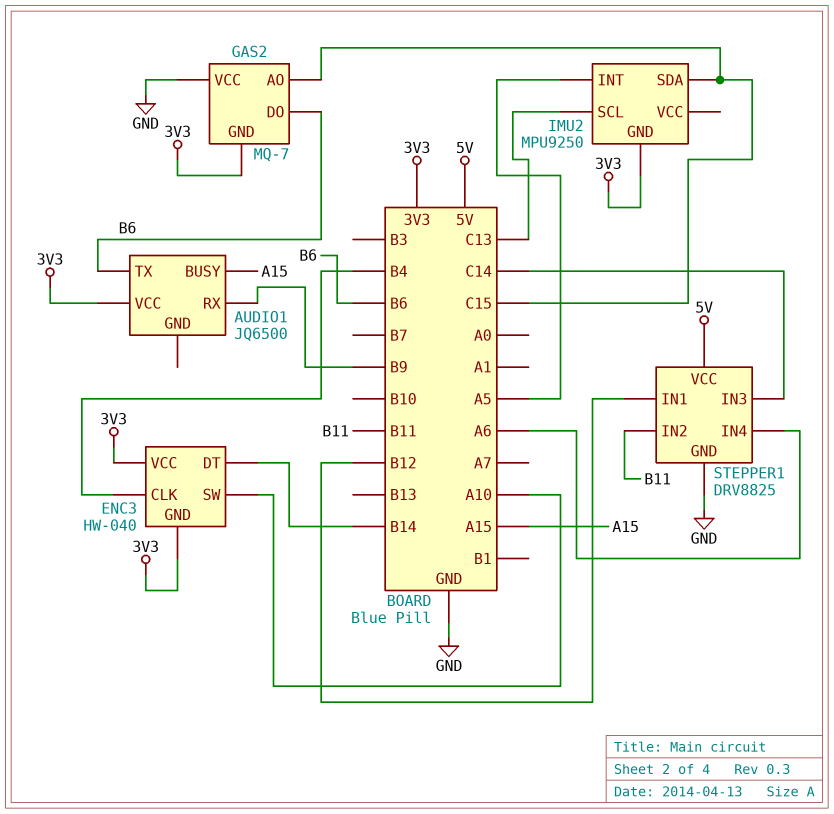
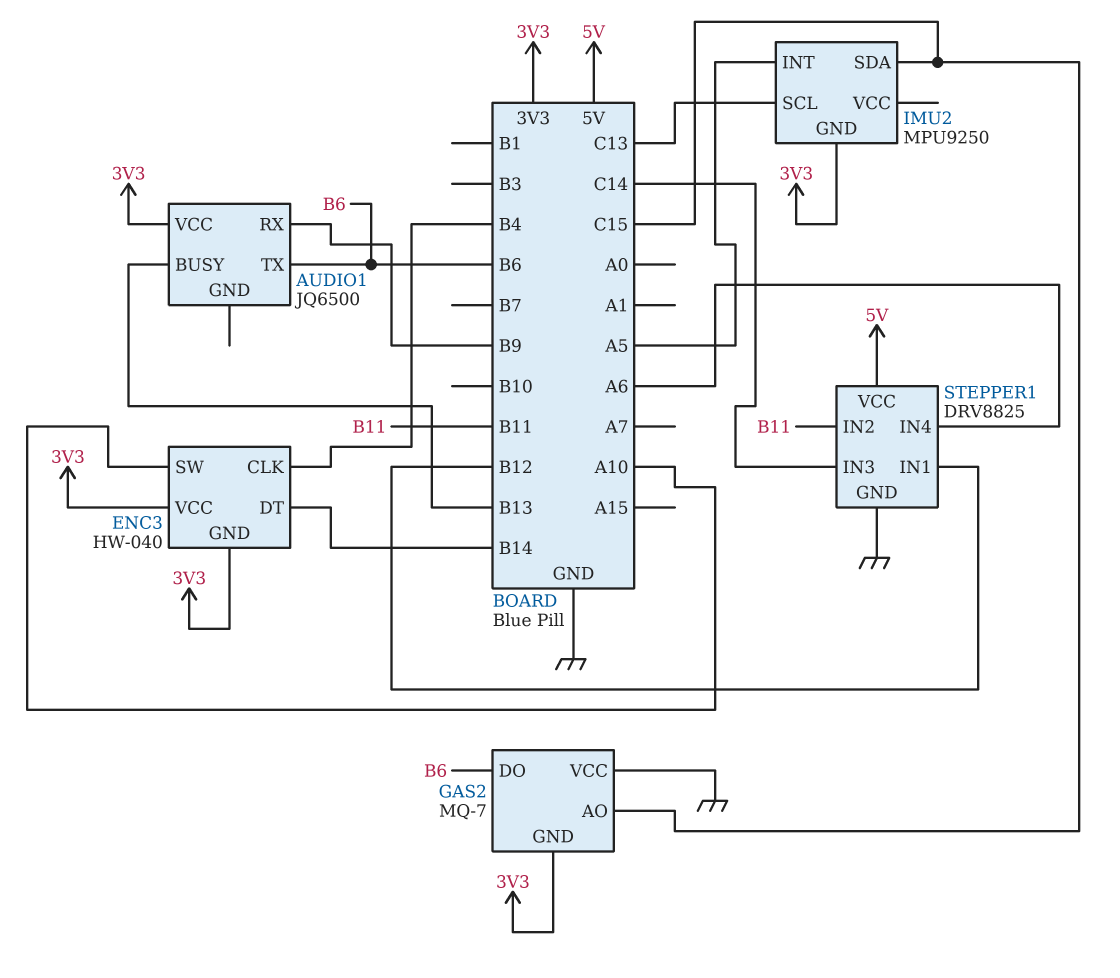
AUDIO1 pin BUSY: A15 -> B13

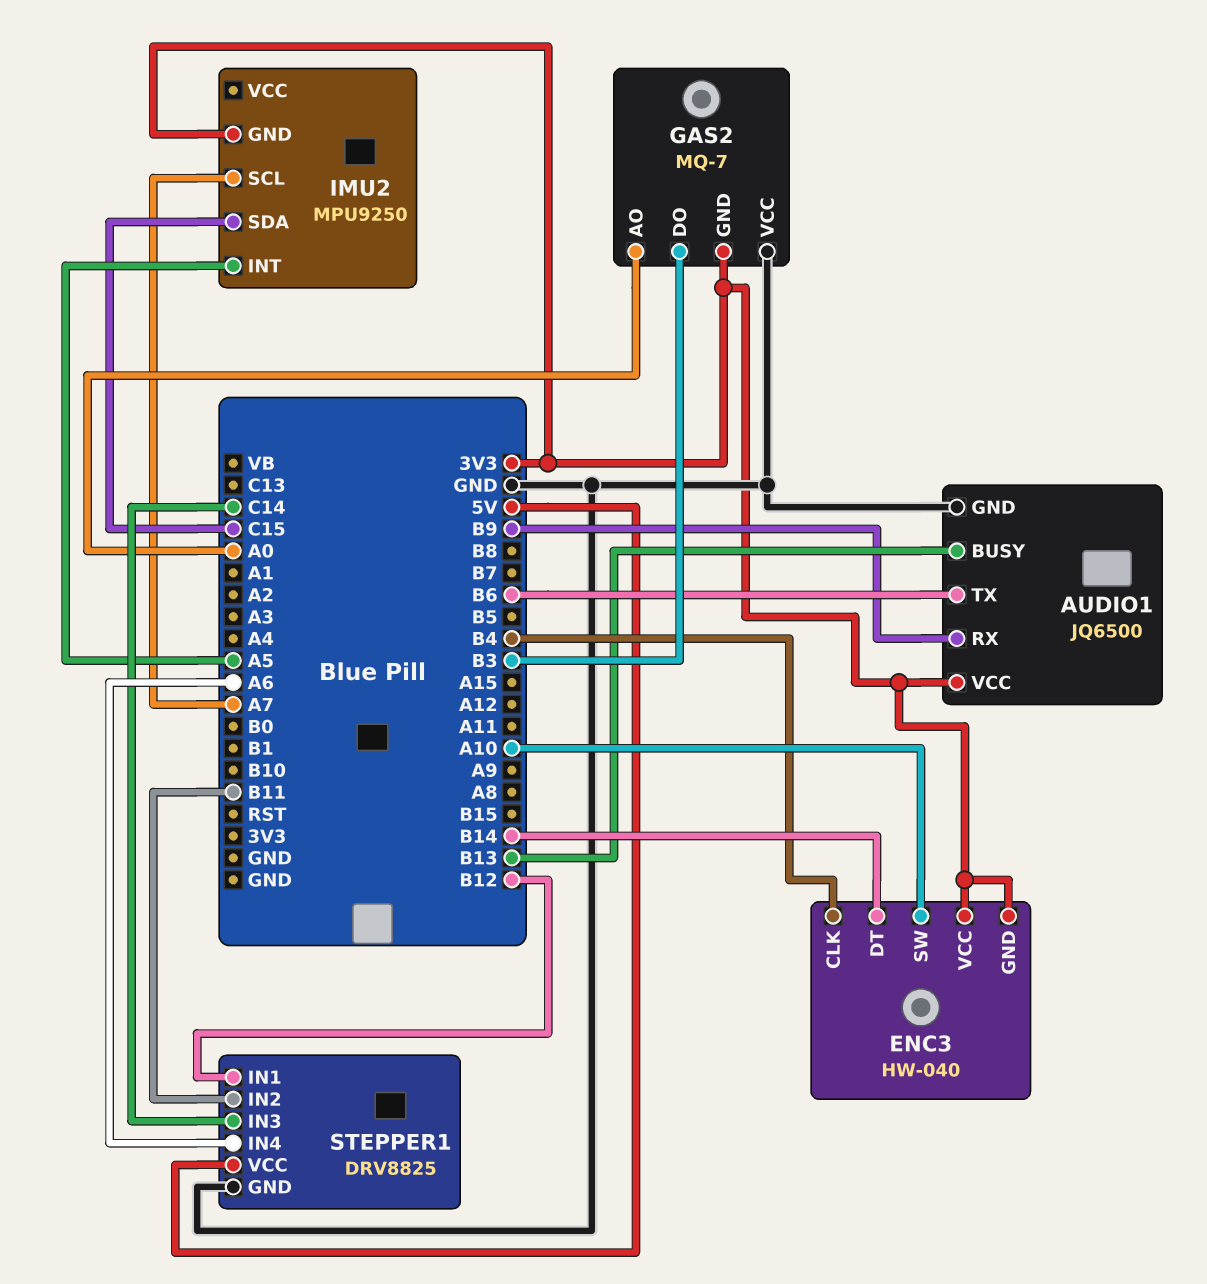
AUDIO1 pin GND: none -> GND
GAS2 pin AO: C15 -> A0
GAS2 pin DO: B6 -> B3
IMU2 pin SCL: C13 -> A7

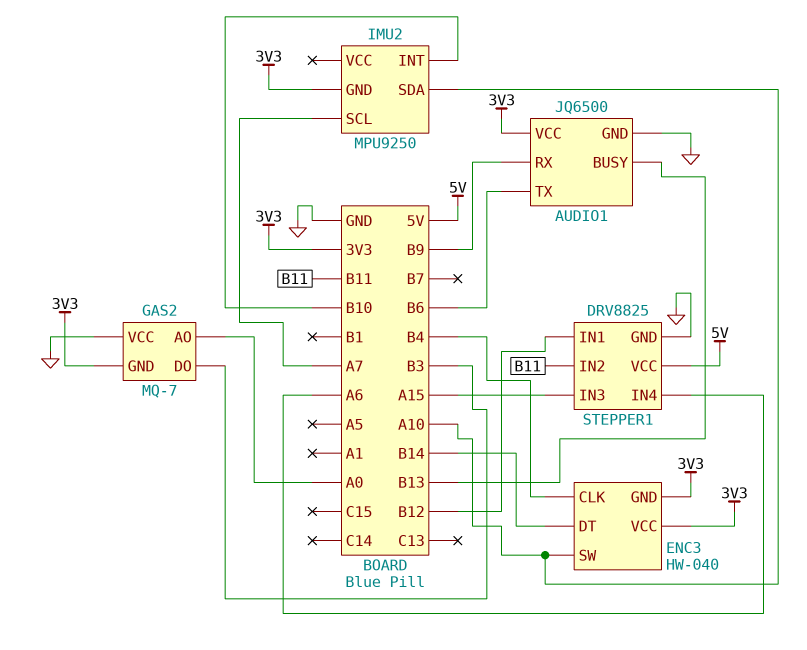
IMU2 pin INT: A5 -> B10
IMU2 pin SDA: C15 -> A10
STEPPER1 pin IN3: C14 -> A15

